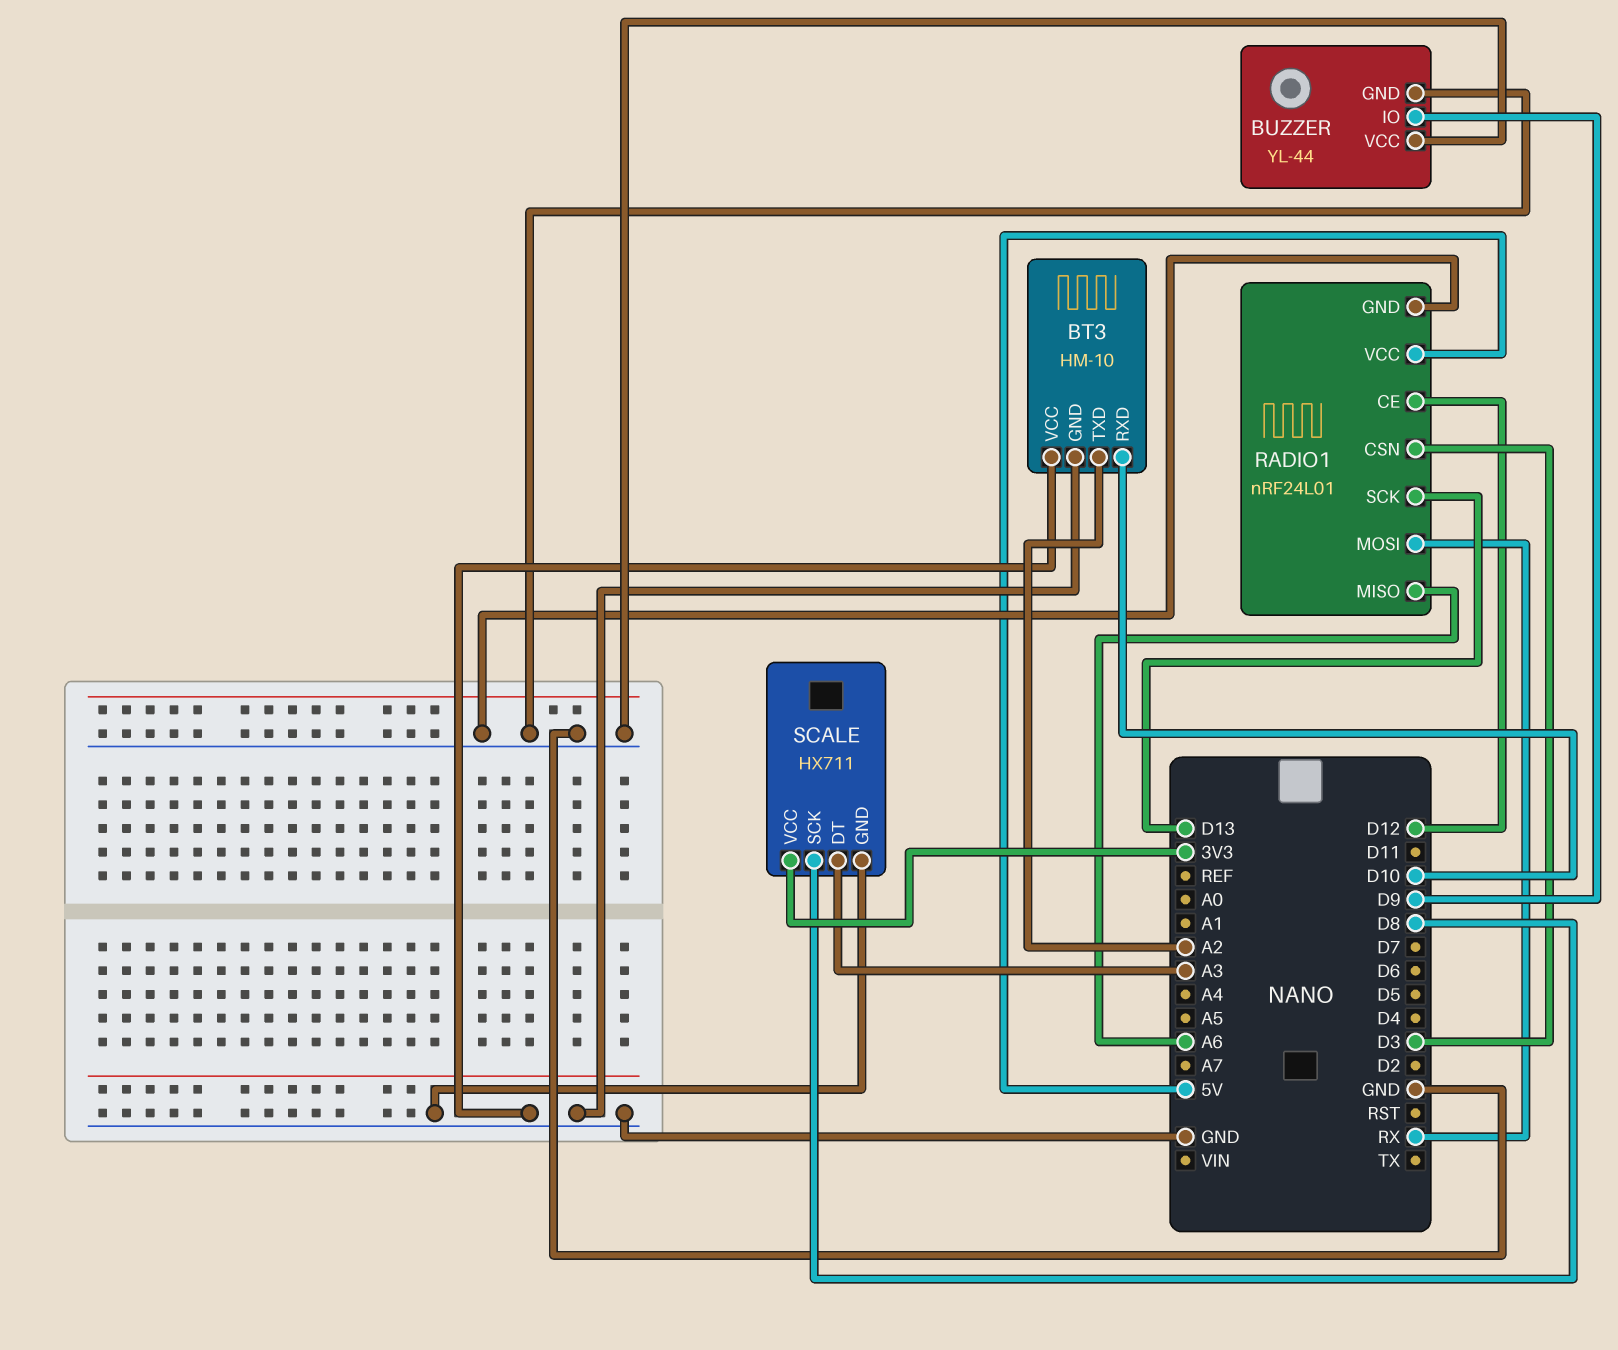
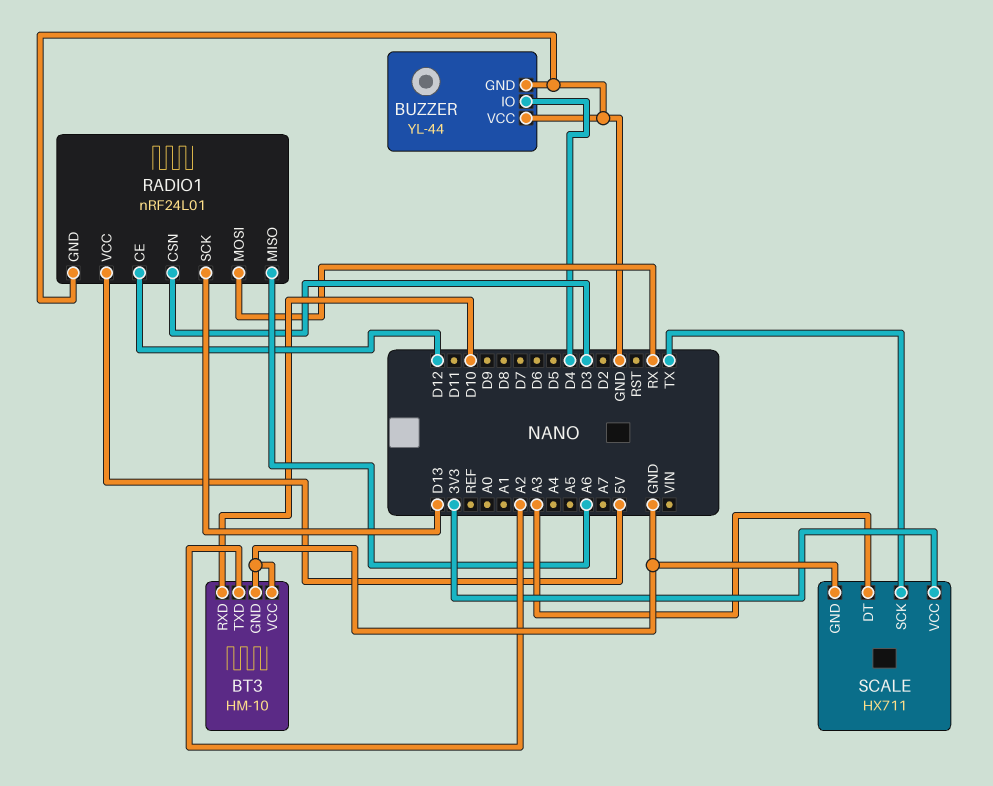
BUZZER pin IO: D9 -> D4
SCALE pin SCK: D8 -> TX

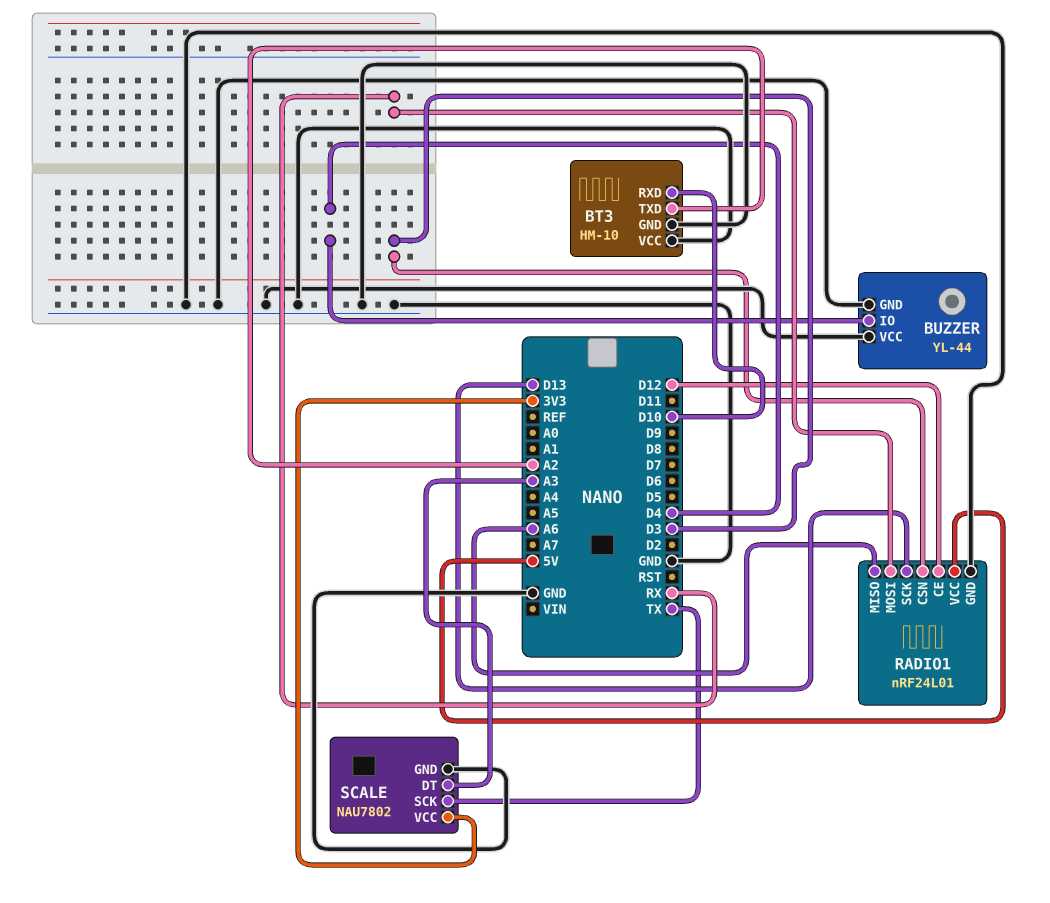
SCALE: HX711 -> NAU7802

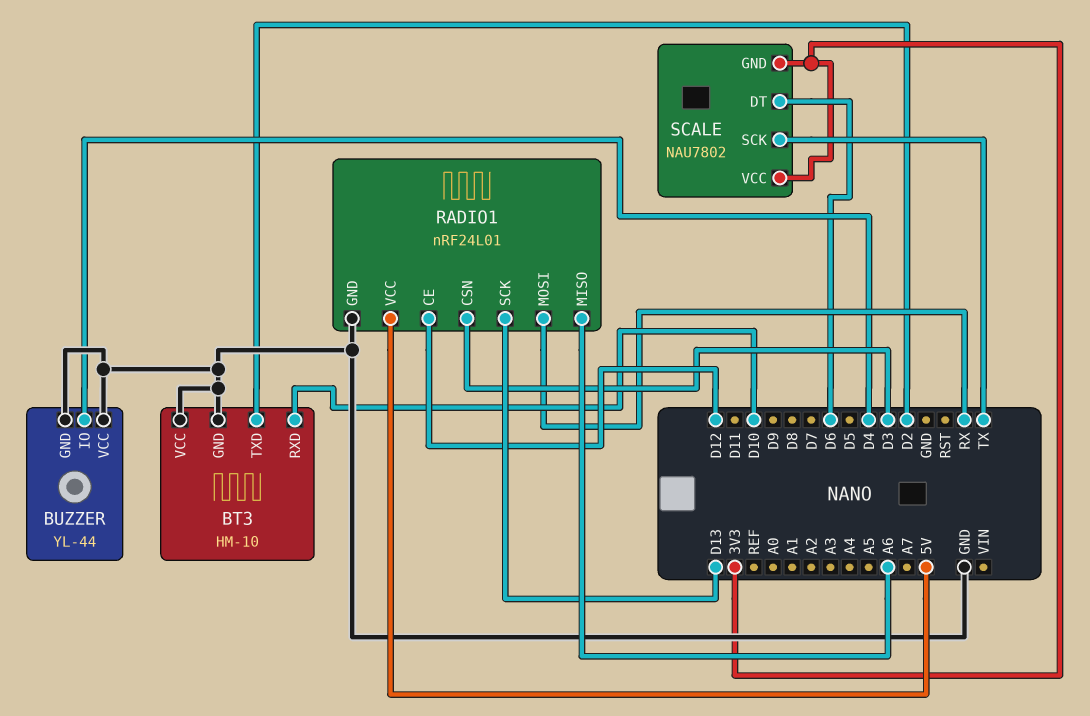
BT3 pin TXD: A2 -> D2
SCALE pin DT: A3 -> D6
SCALE pin GND: GND -> 3V3

